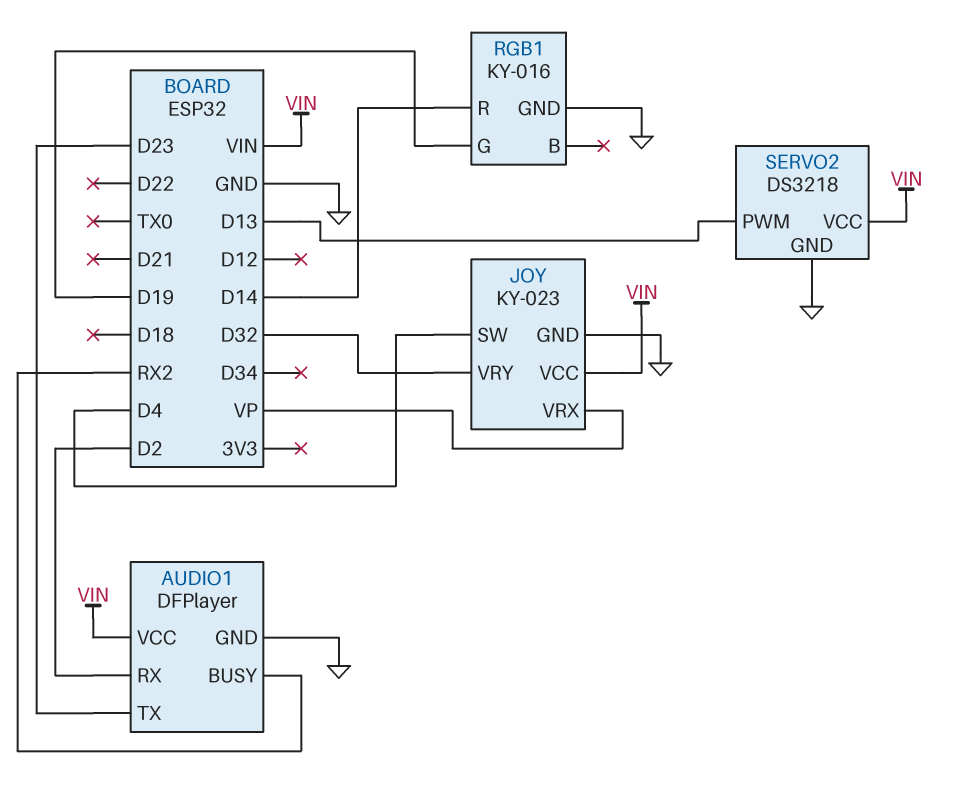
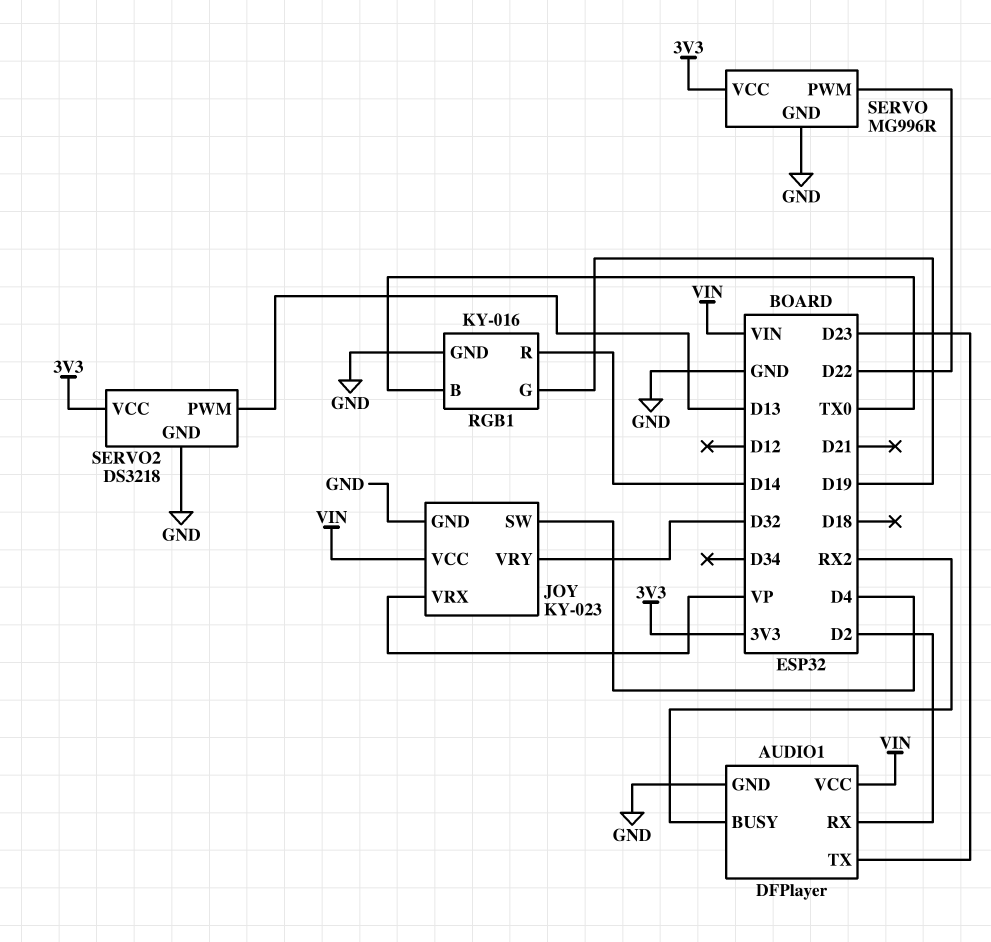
RGB1 pin B: none -> TX0
SERVO: none -> MG996R
SERVO pin GND: none -> GND
SERVO pin PWM: none -> D22
SERVO pin VCC: none -> 3V3
SERVO2 pin VCC: VIN -> 3V3

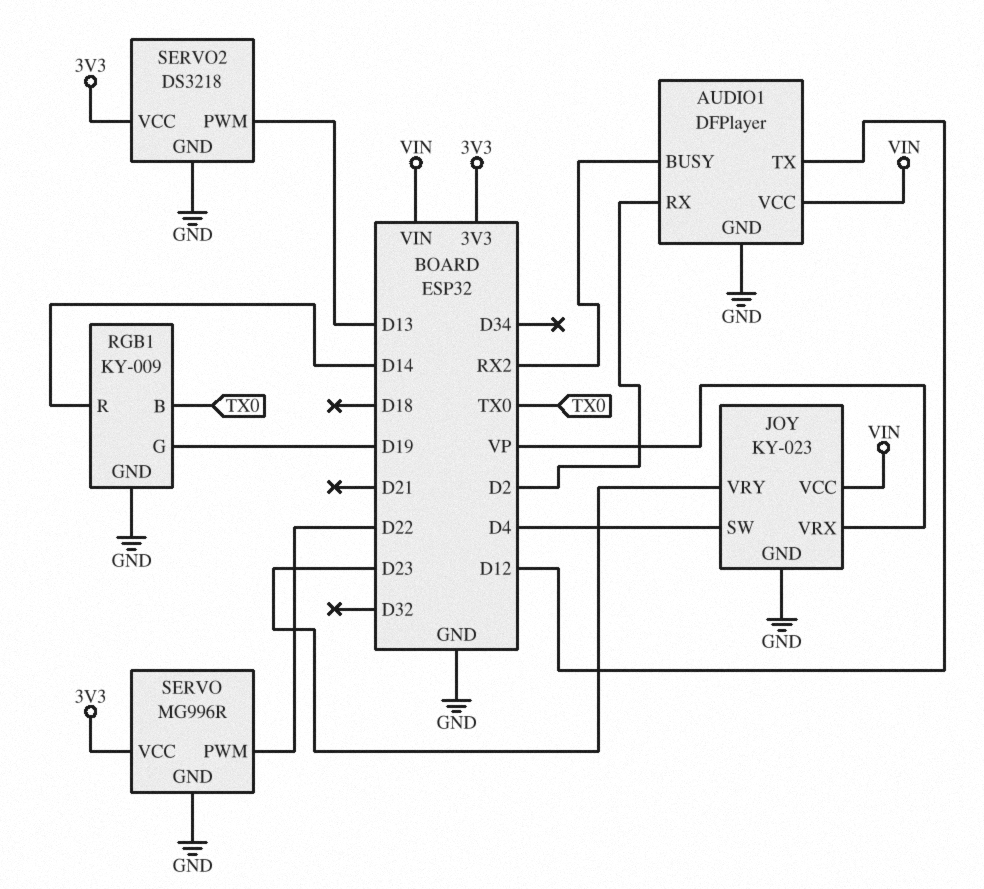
AUDIO1 pin TX: D23 -> D12
JOY pin VRY: D32 -> D23
RGB1: KY-016 -> KY-009

